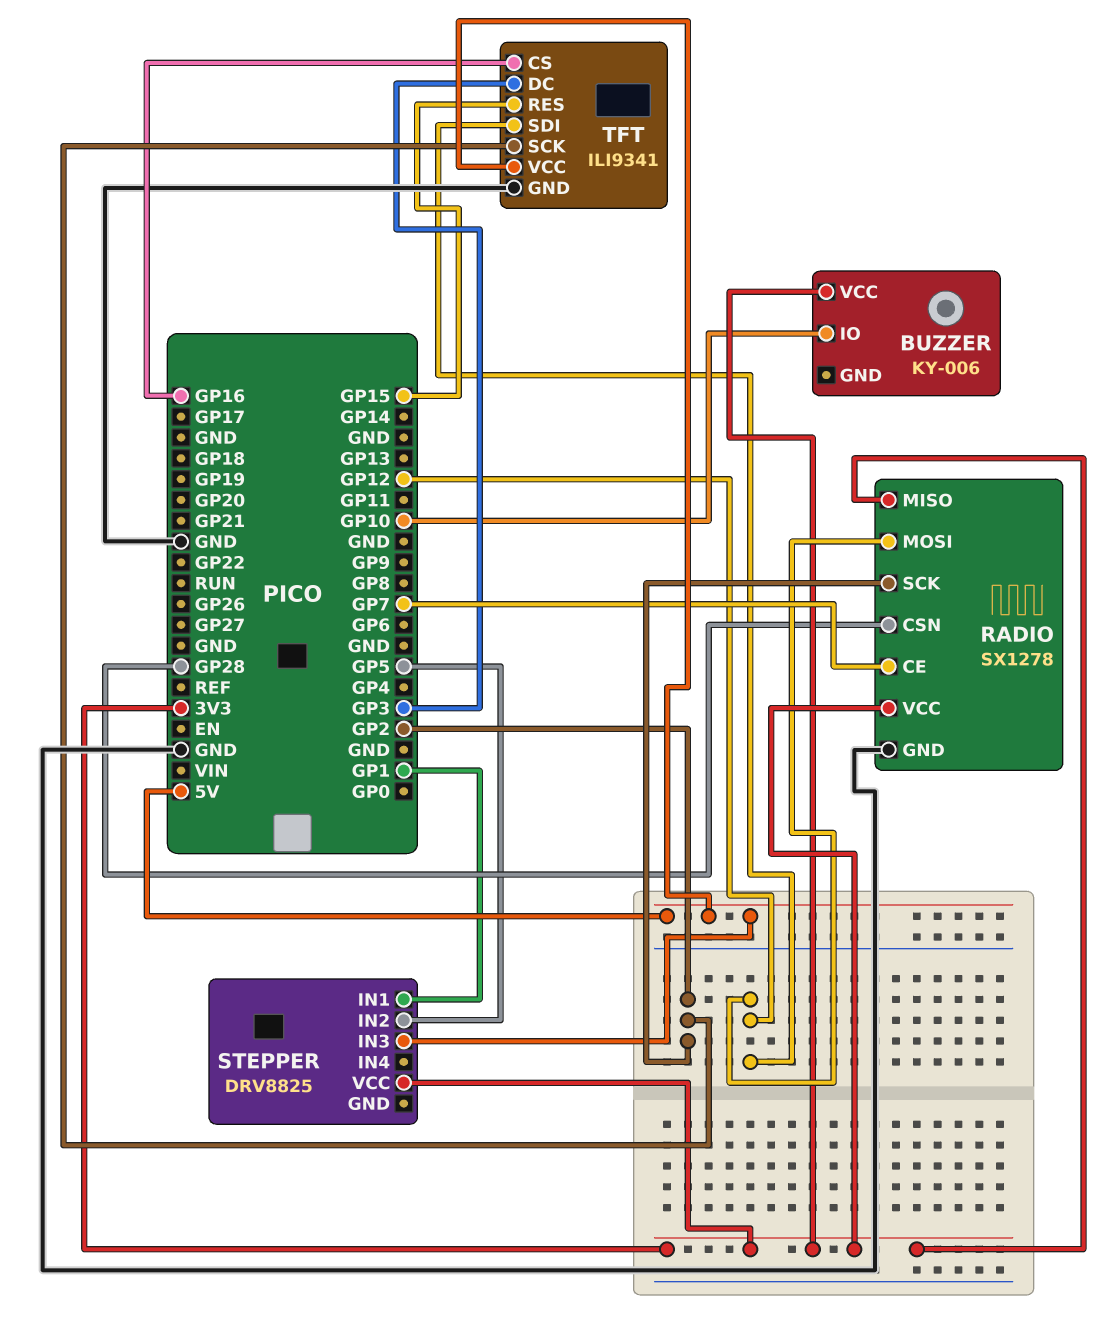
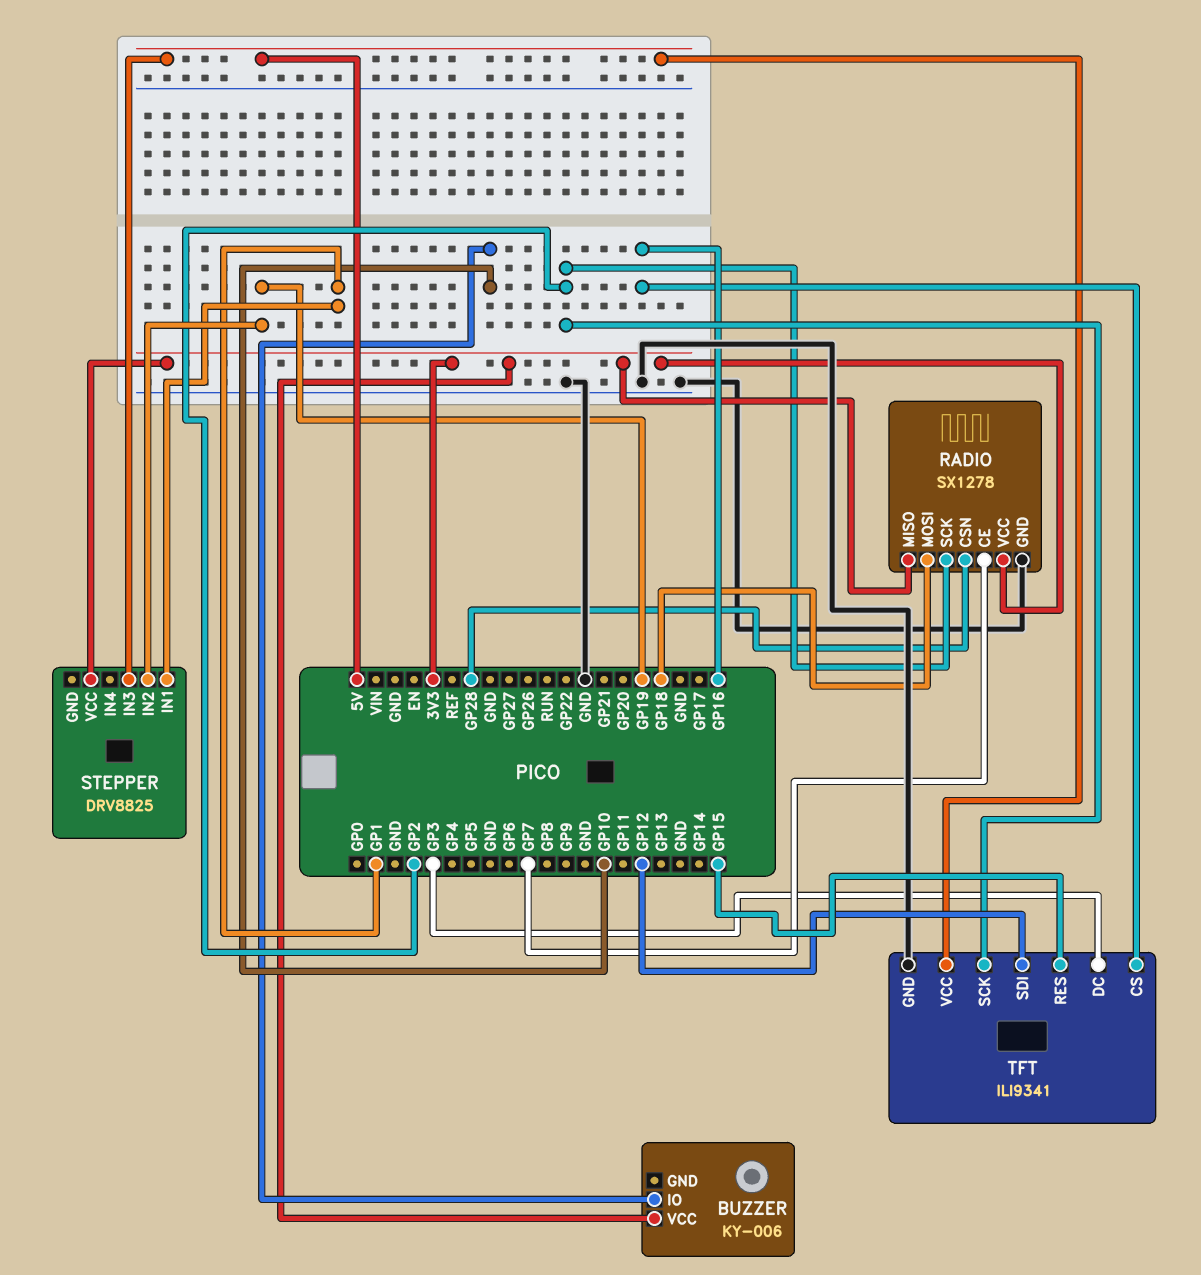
RADIO pin MOSI: GP12 -> GP18
STEPPER pin IN2: GP5 -> GP19

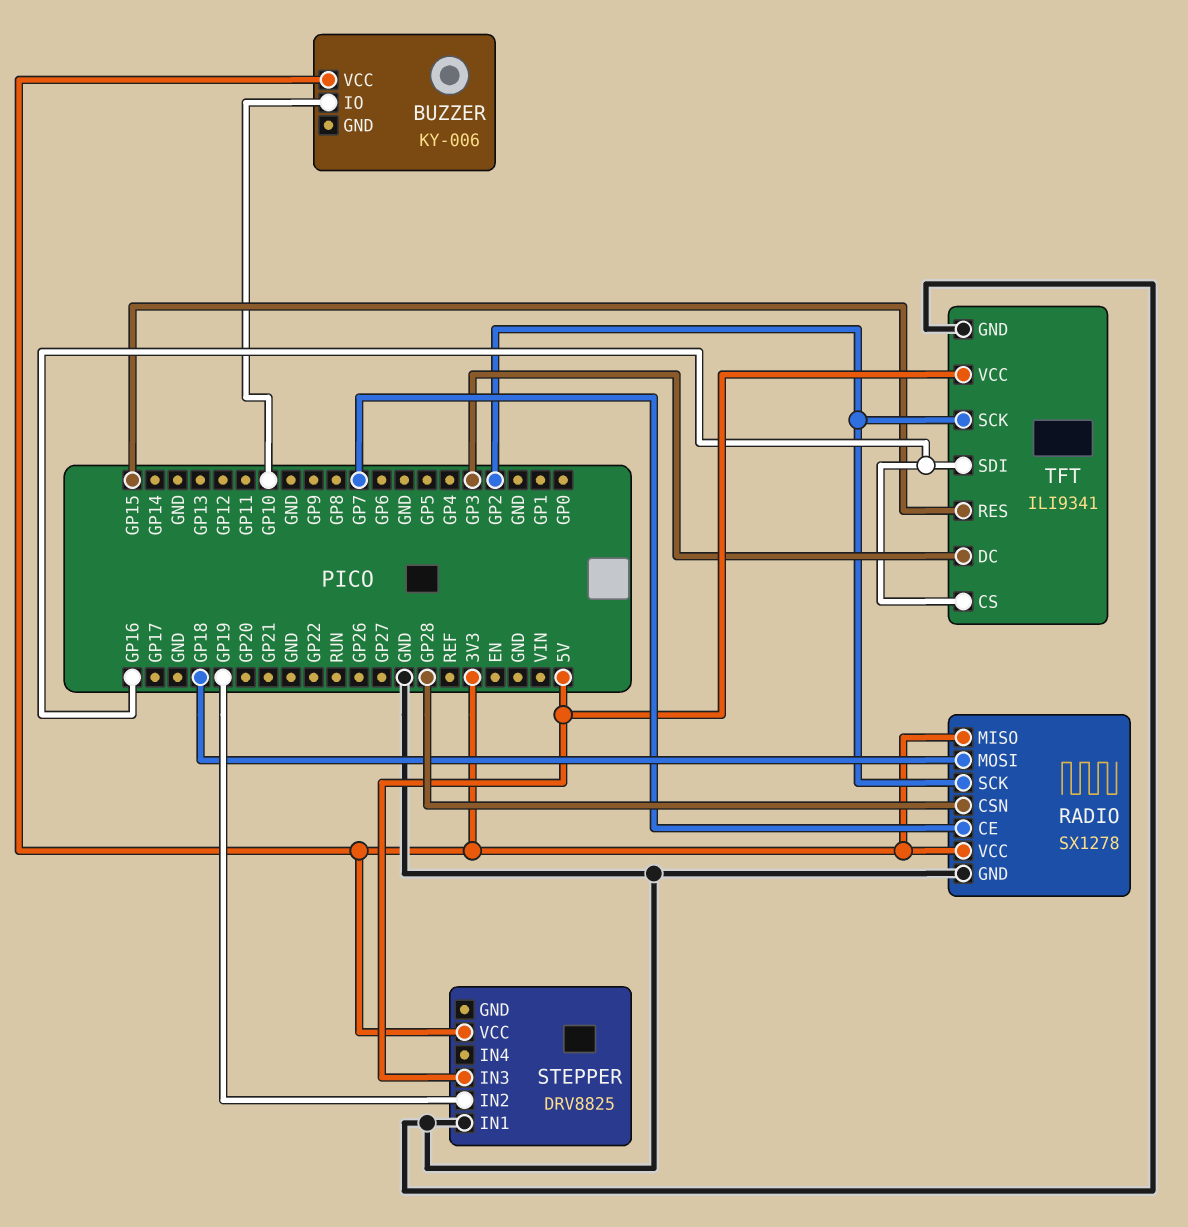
STEPPER pin IN1: GP1 -> GND
TFT pin SDI: GP12 -> GP16

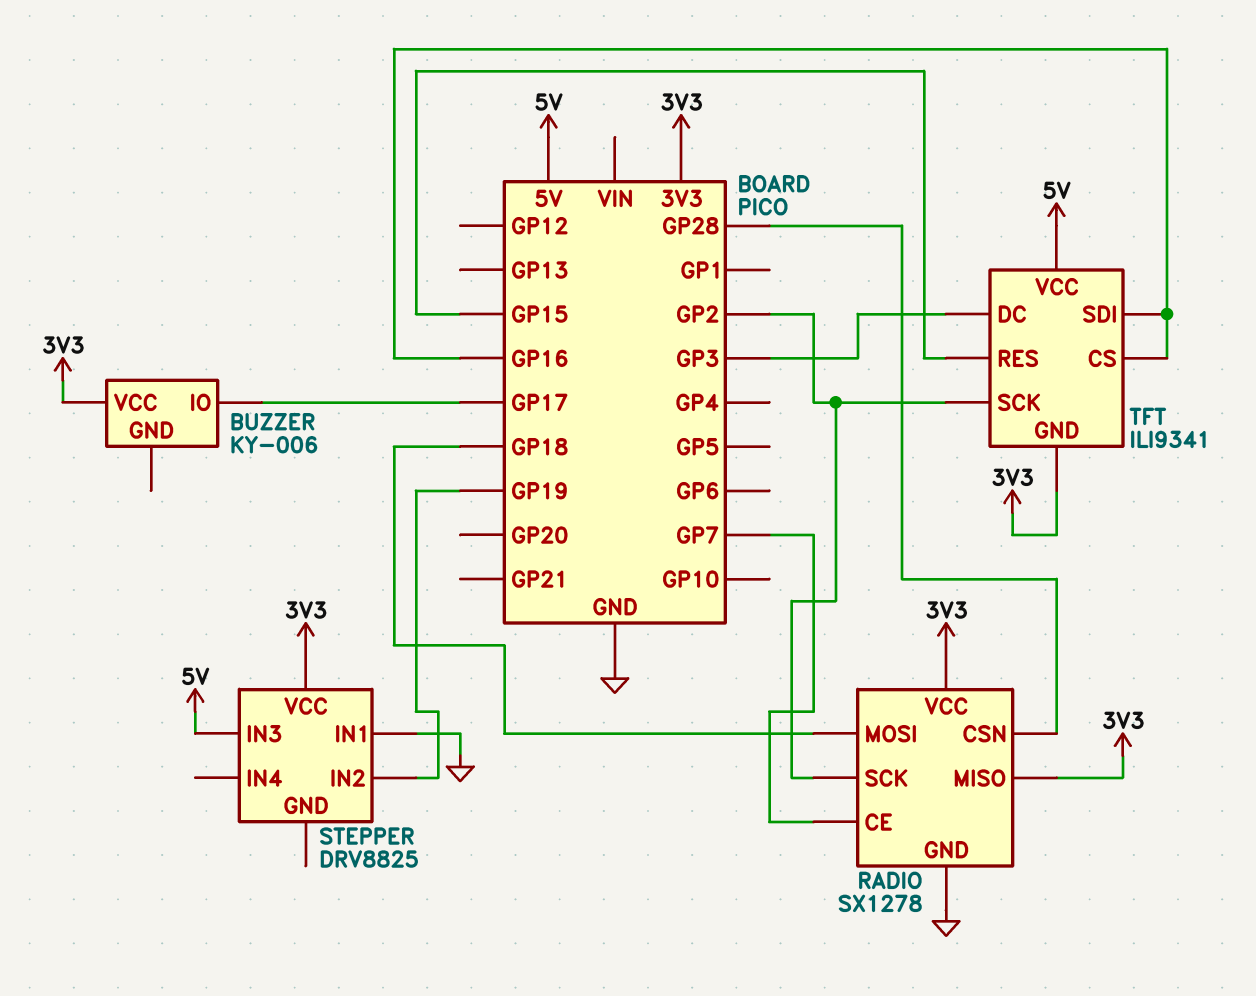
BUZZER pin IO: GP10 -> GP17
TFT pin GND: GND -> 3V3

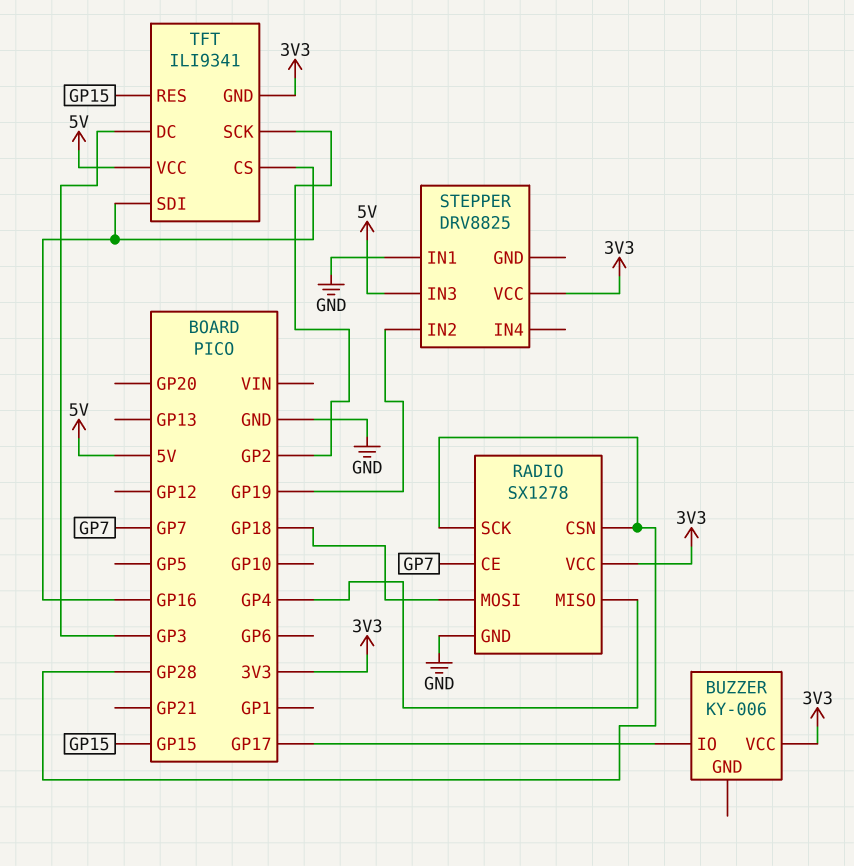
RADIO pin MISO: 3V3 -> GP4
RADIO pin SCK: GP2 -> GP28

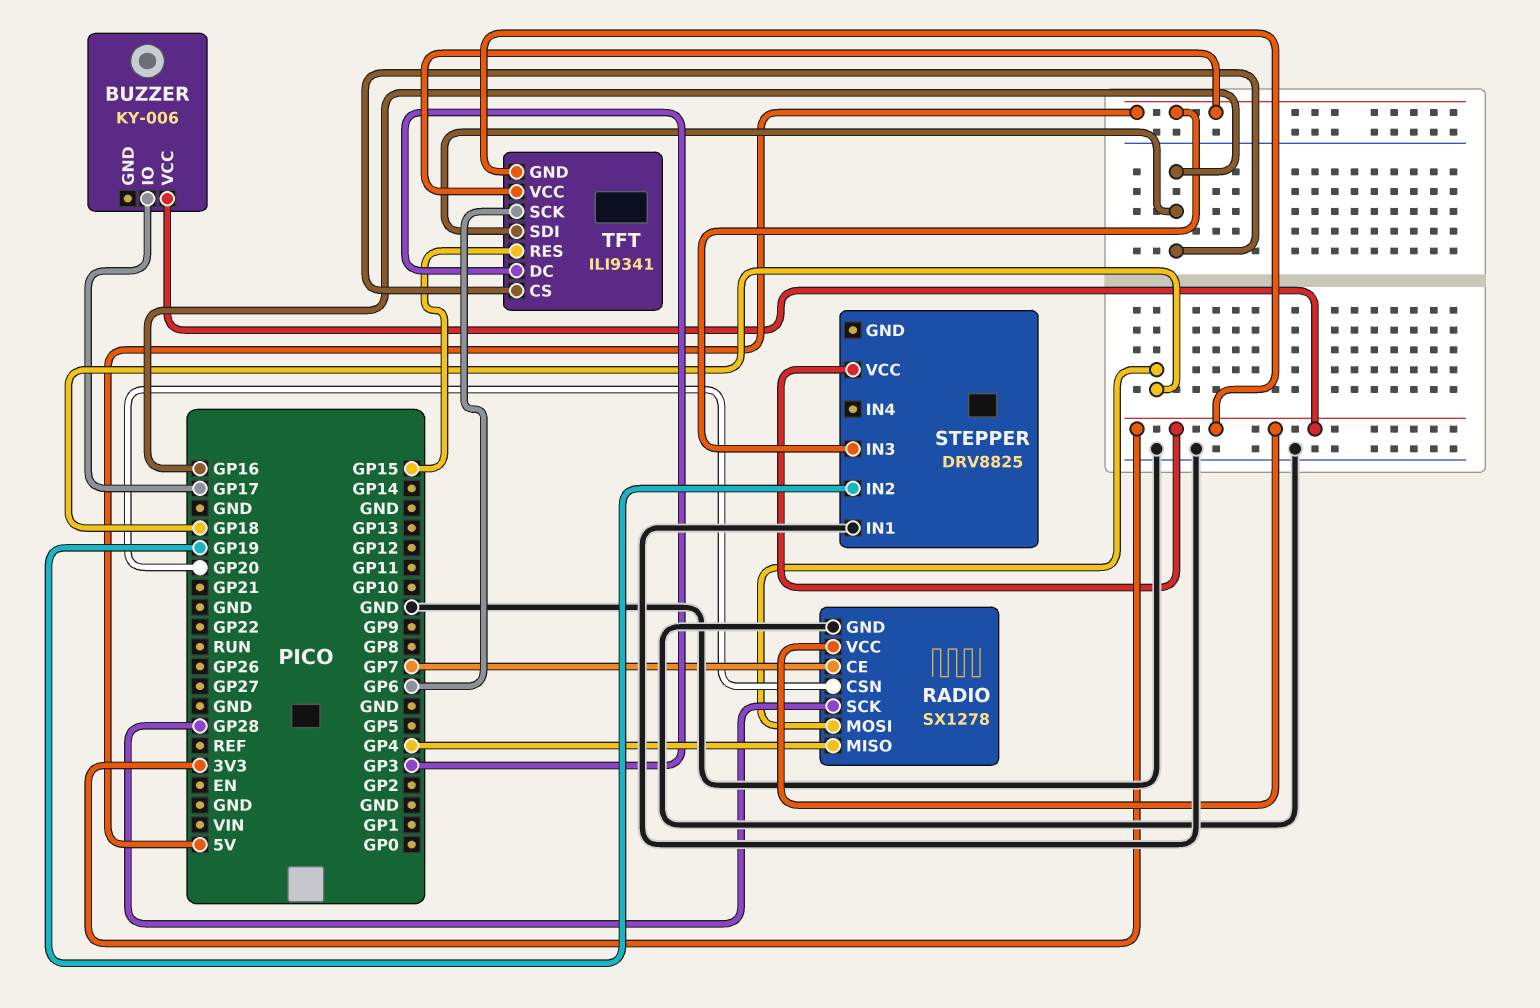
RADIO pin CSN: GP28 -> GP20
TFT pin SCK: GP2 -> GP6

